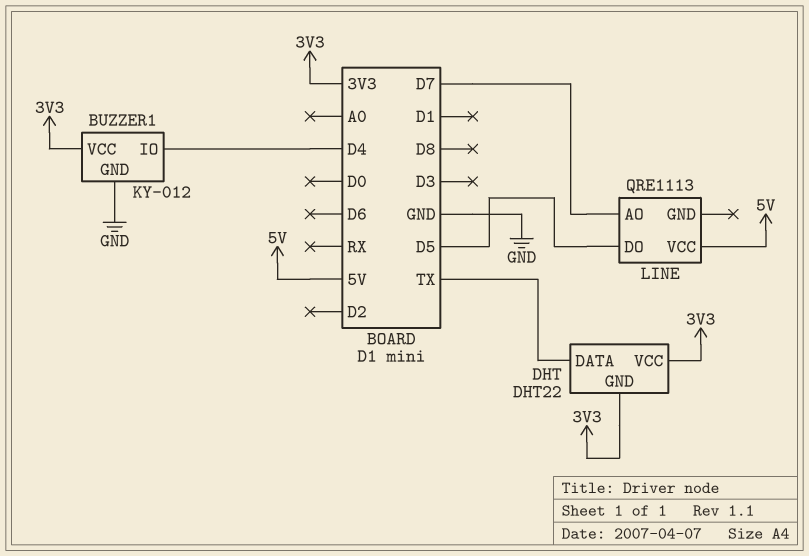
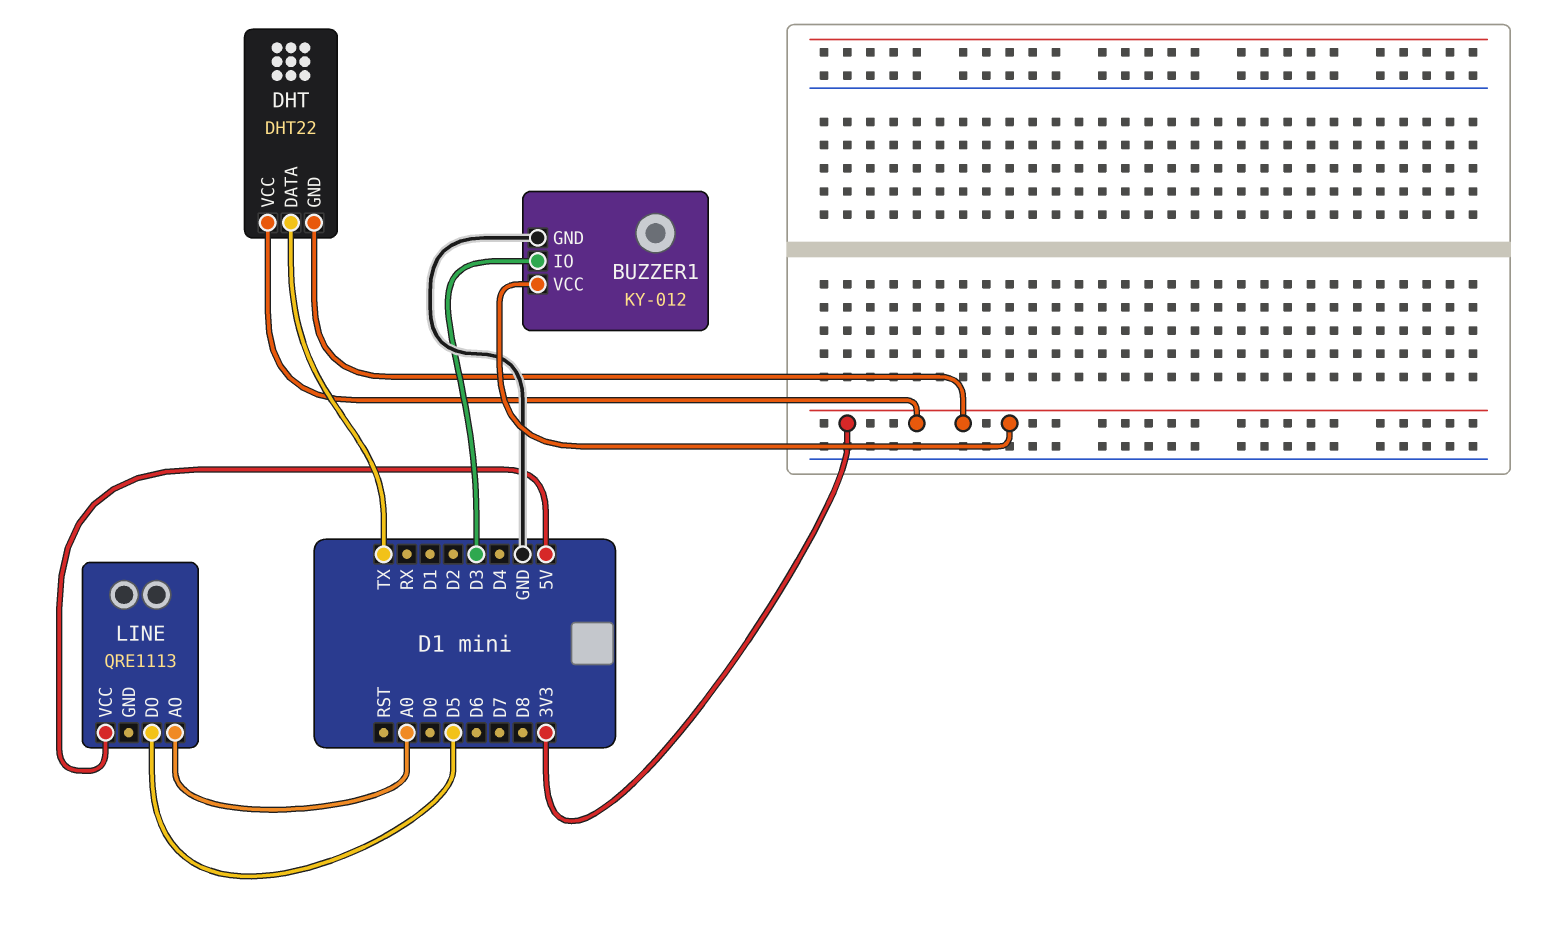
BUZZER1 pin IO: D4 -> D3
LINE pin AO: D7 -> A0

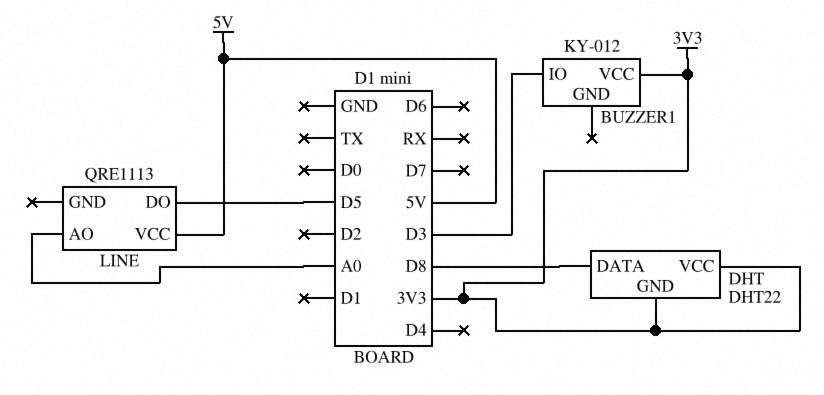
BUZZER1 pin GND: GND -> none
DHT pin DATA: TX -> D8

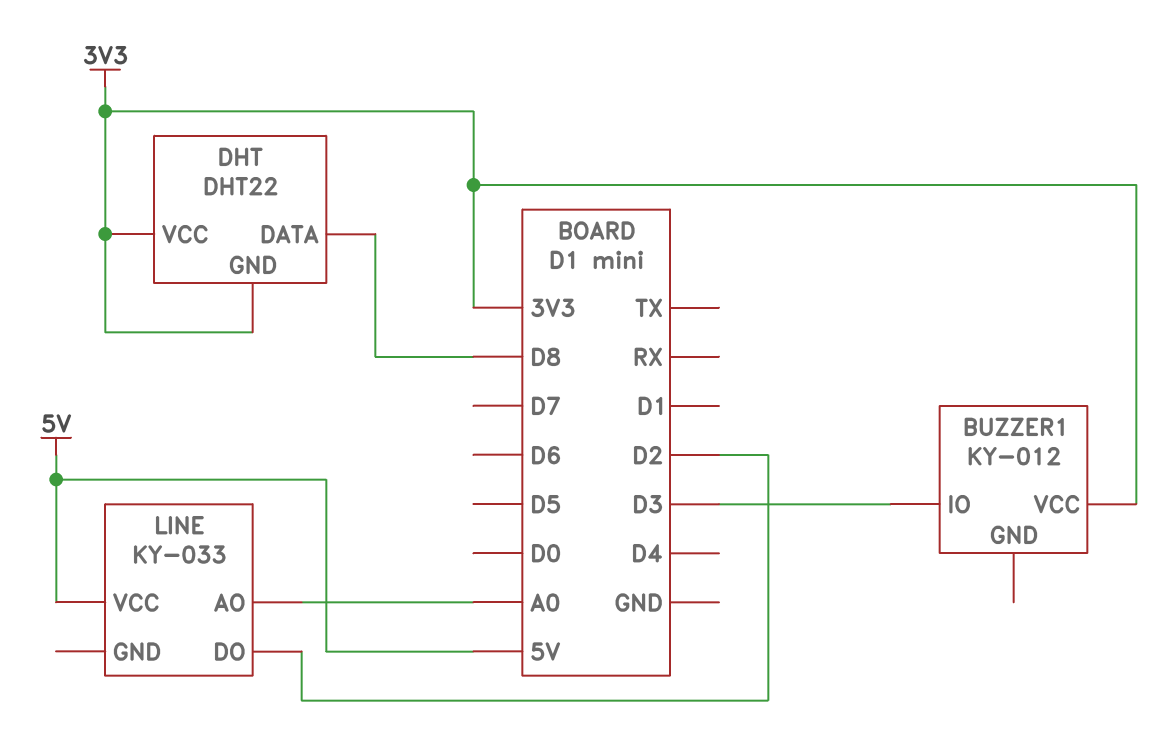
LINE: QRE1113 -> KY-033
LINE pin DO: D5 -> D2

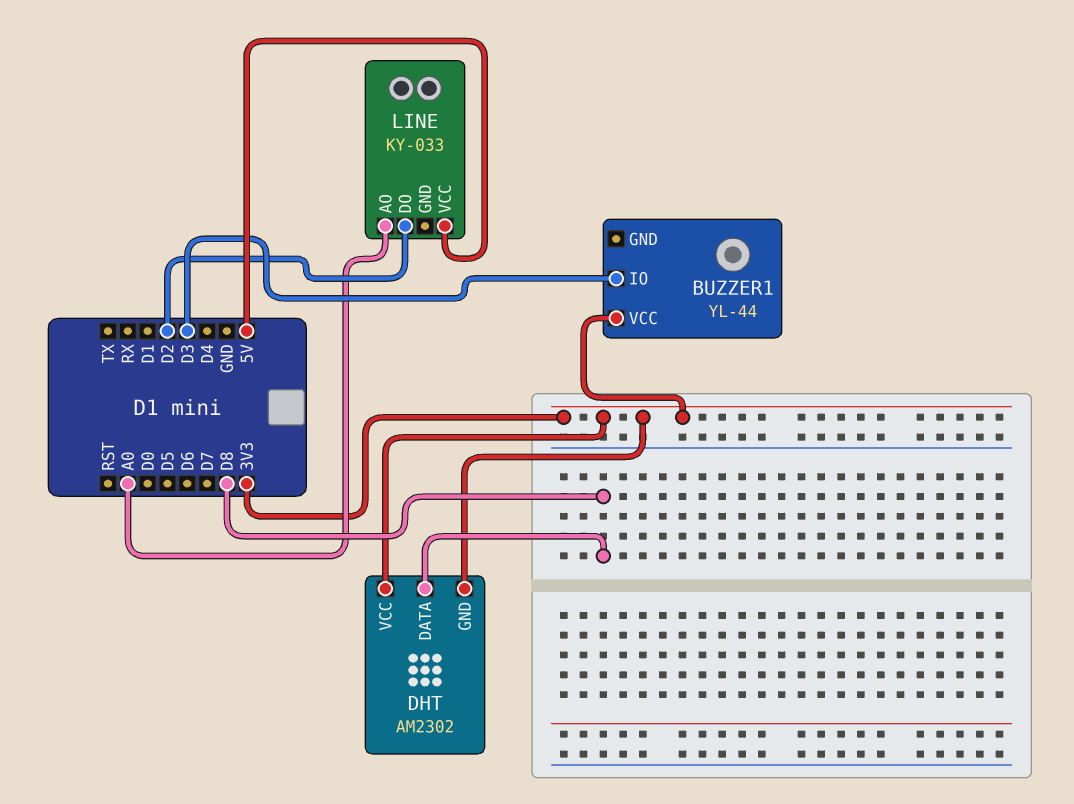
BUZZER1: KY-012 -> YL-44
DHT: DHT22 -> AM2302

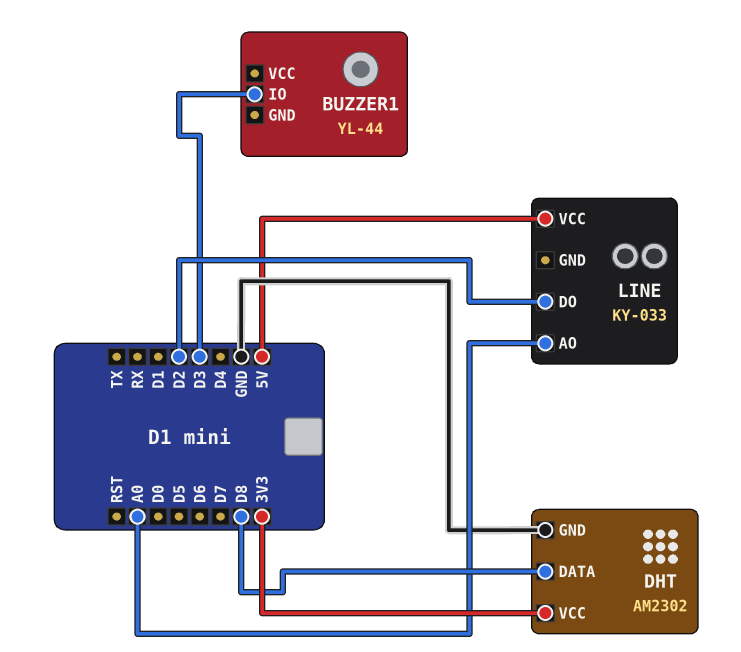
BUZZER1 pin VCC: 3V3 -> none
DHT pin GND: 3V3 -> GND

